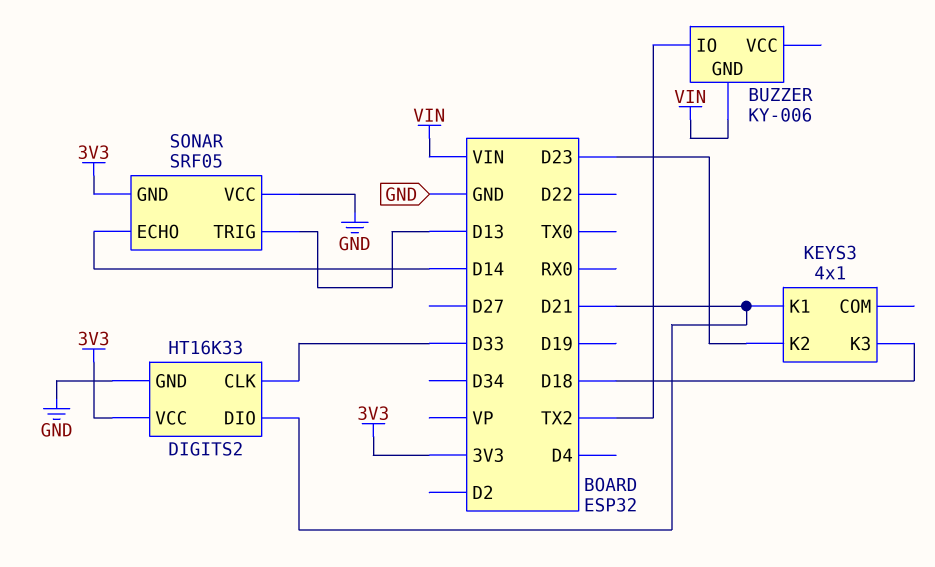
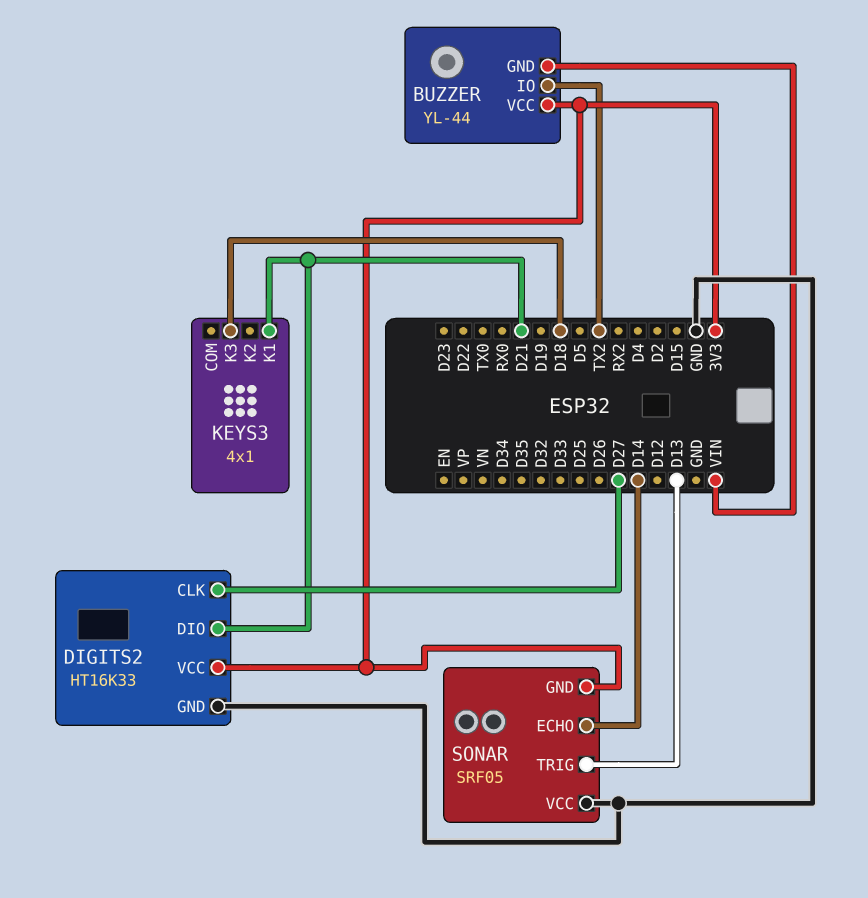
BUZZER: KY-006 -> YL-44
BUZZER pin VCC: none -> 3V3
DIGITS2 pin CLK: D33 -> D27
KEYS3 pin K2: D23 -> none

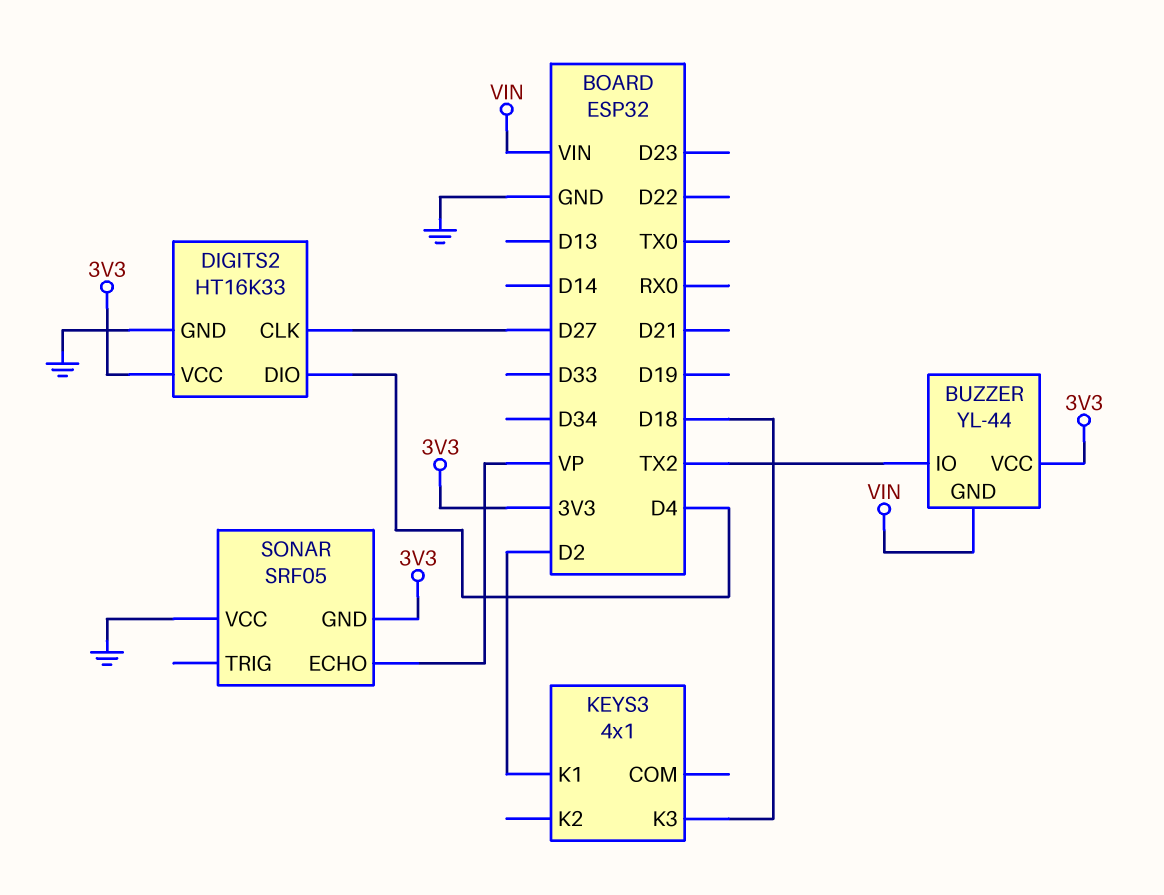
DIGITS2 pin DIO: D21 -> D4
KEYS3 pin K1: D21 -> D2
SONAR pin ECHO: D14 -> VP
SONAR pin TRIG: D13 -> none

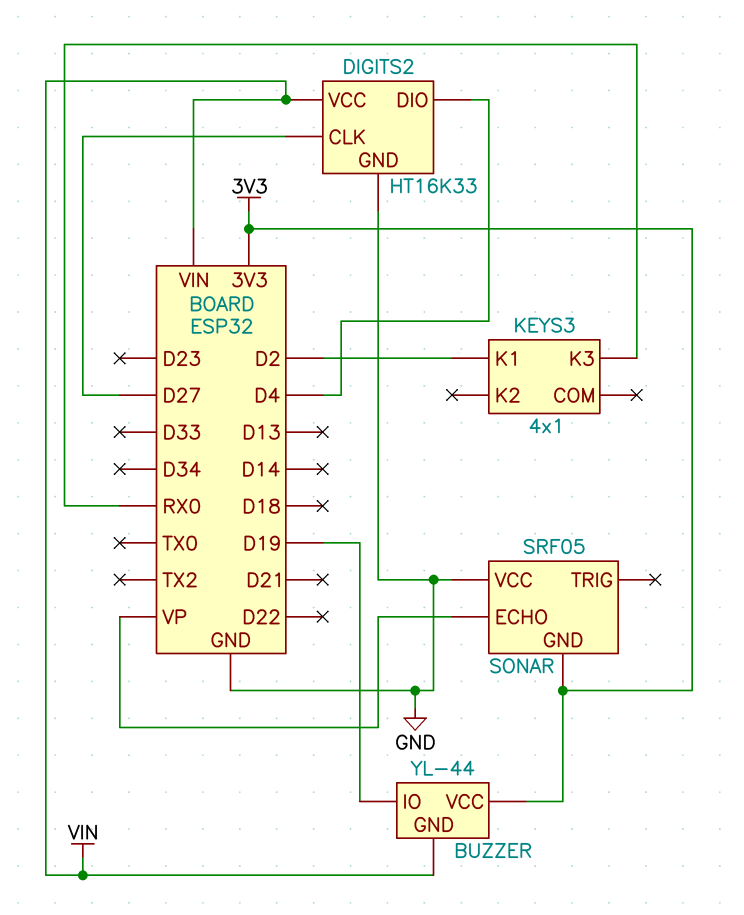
BUZZER pin IO: TX2 -> D19
DIGITS2 pin VCC: 3V3 -> VIN
KEYS3 pin K3: D18 -> RX0

